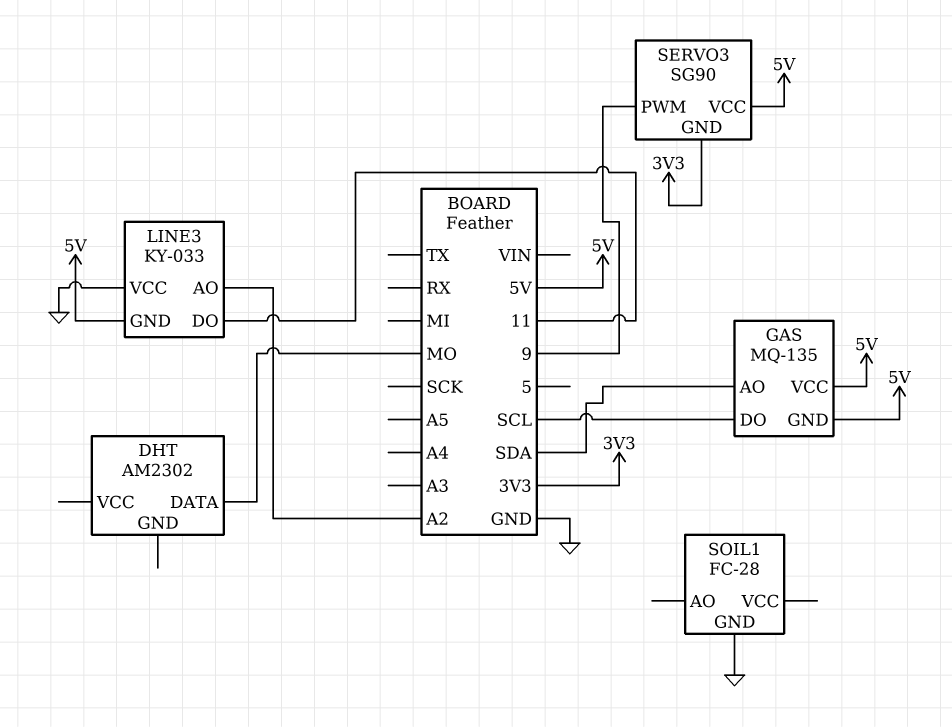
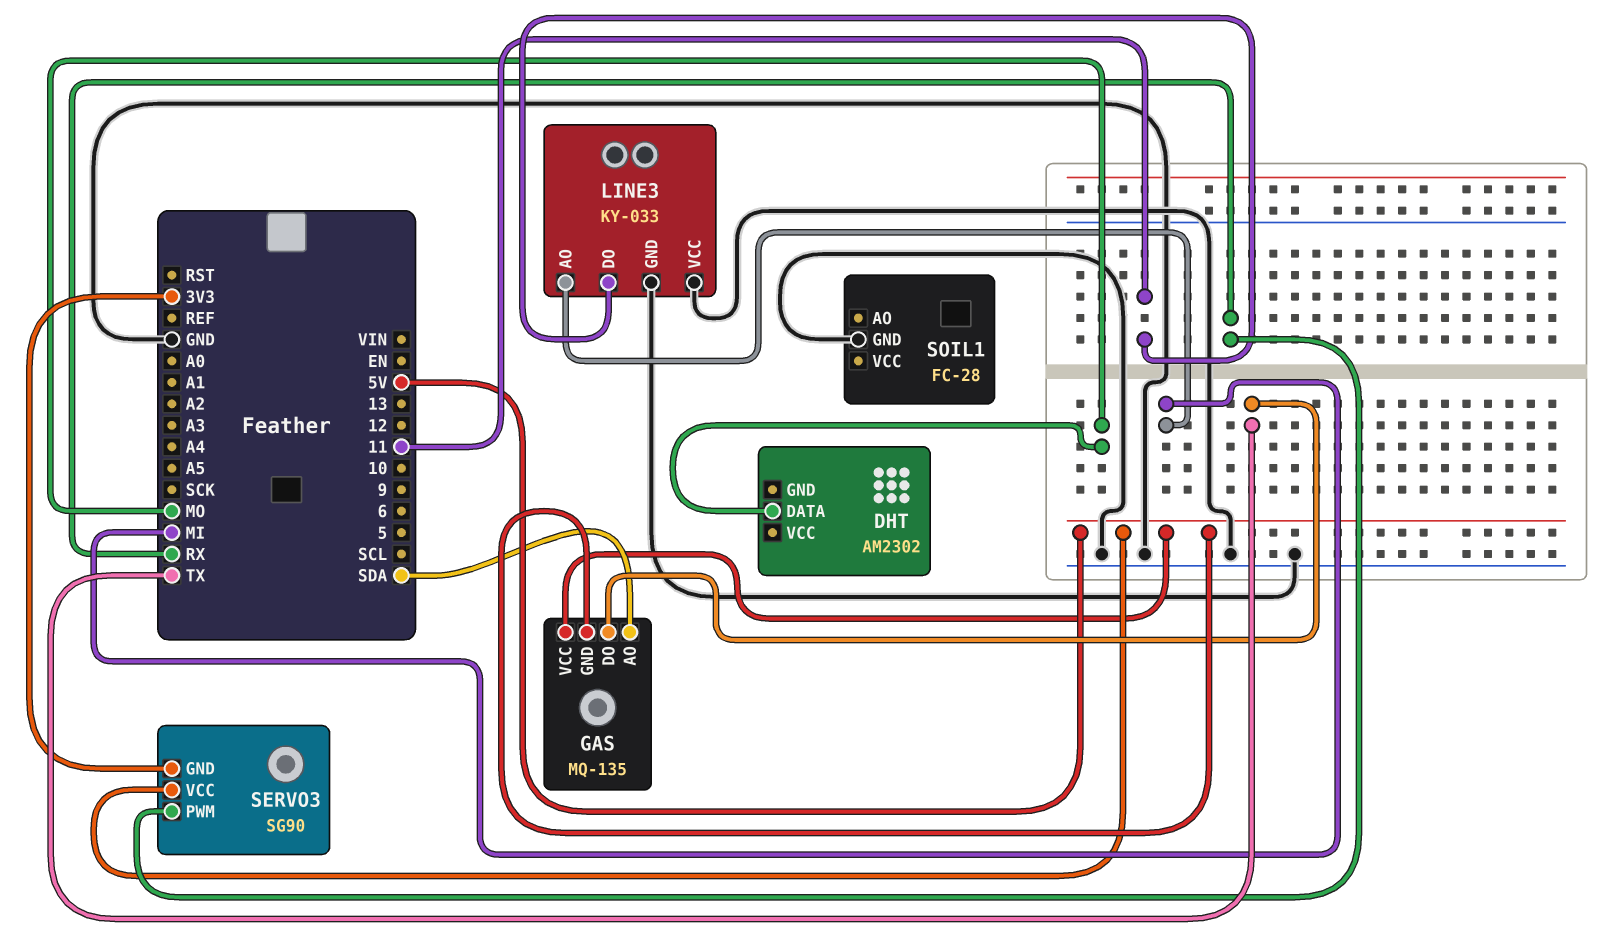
GAS pin DO: SCL -> TX
LINE3 pin AO: A2 -> MI
LINE3 pin GND: 5V -> GND
SERVO3 pin PWM: 9 -> RX

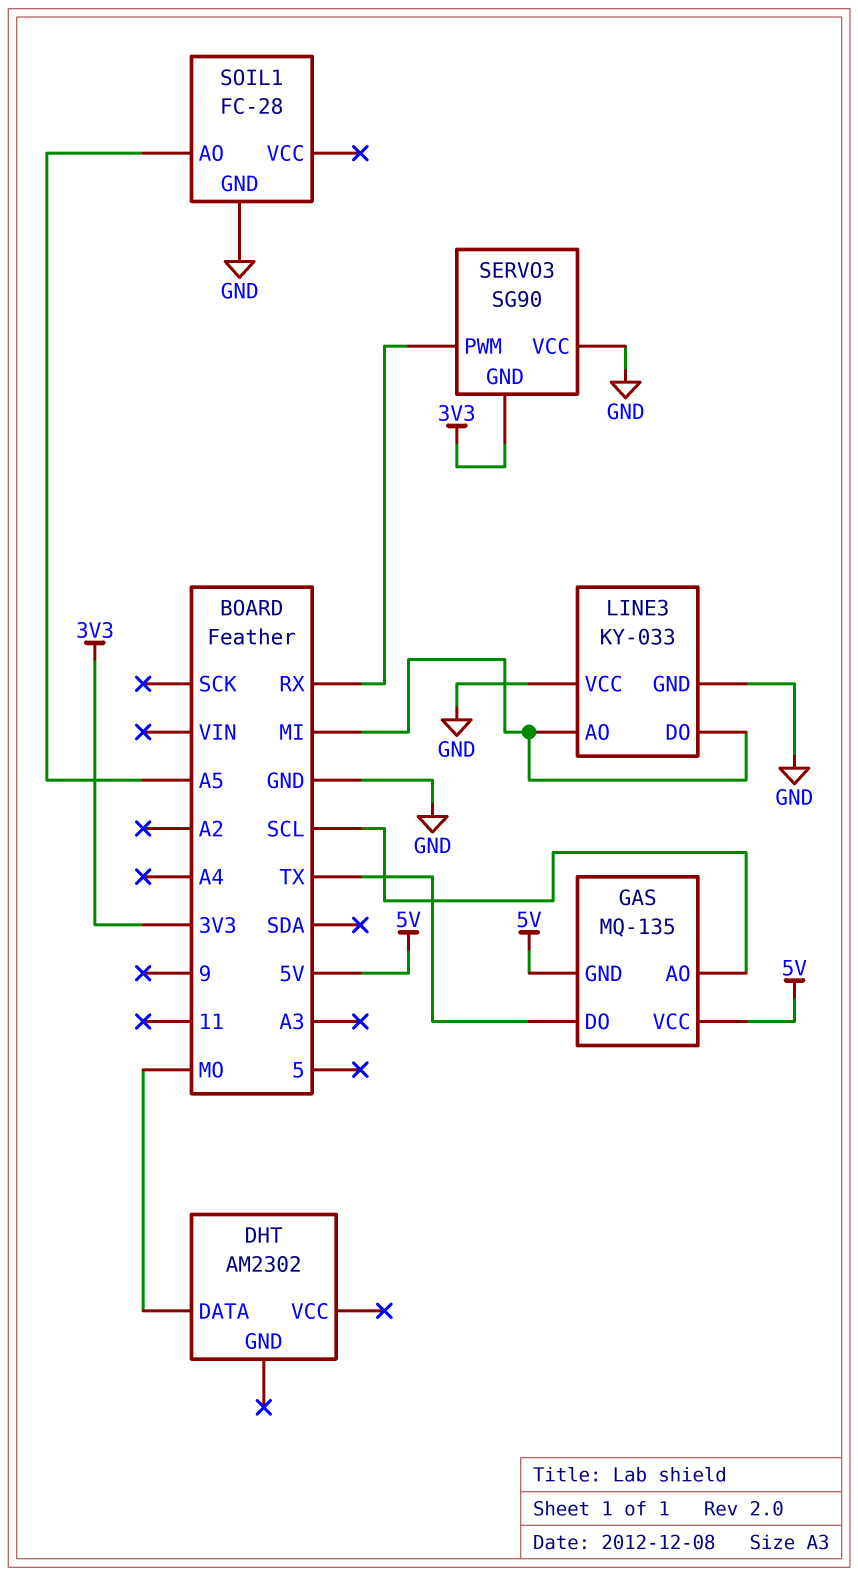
GAS pin AO: SDA -> SCL
LINE3 pin DO: 11 -> MI
SERVO3 pin VCC: 5V -> GND
SOIL1 pin AO: none -> A5

